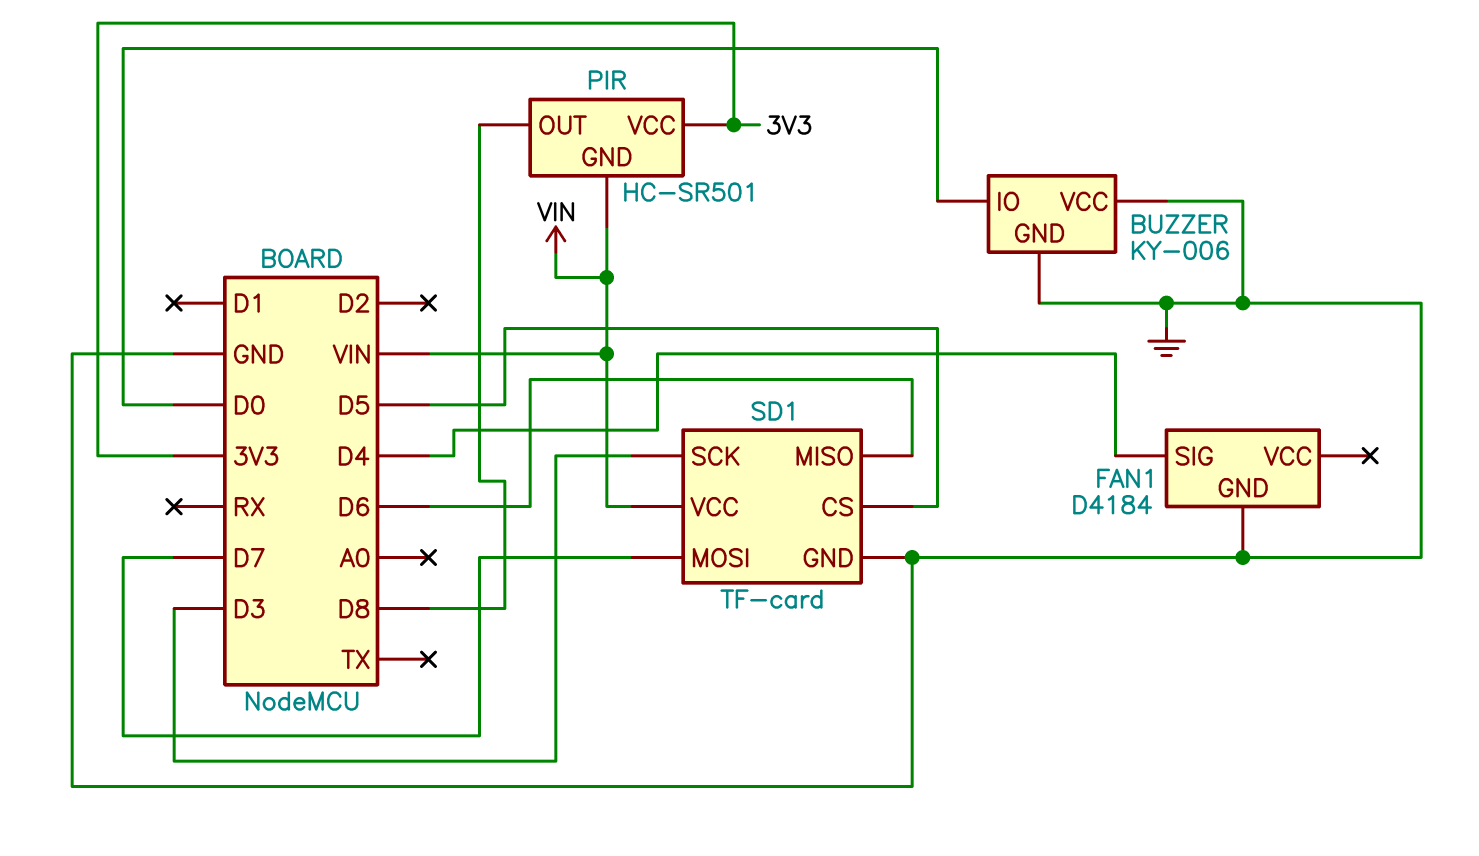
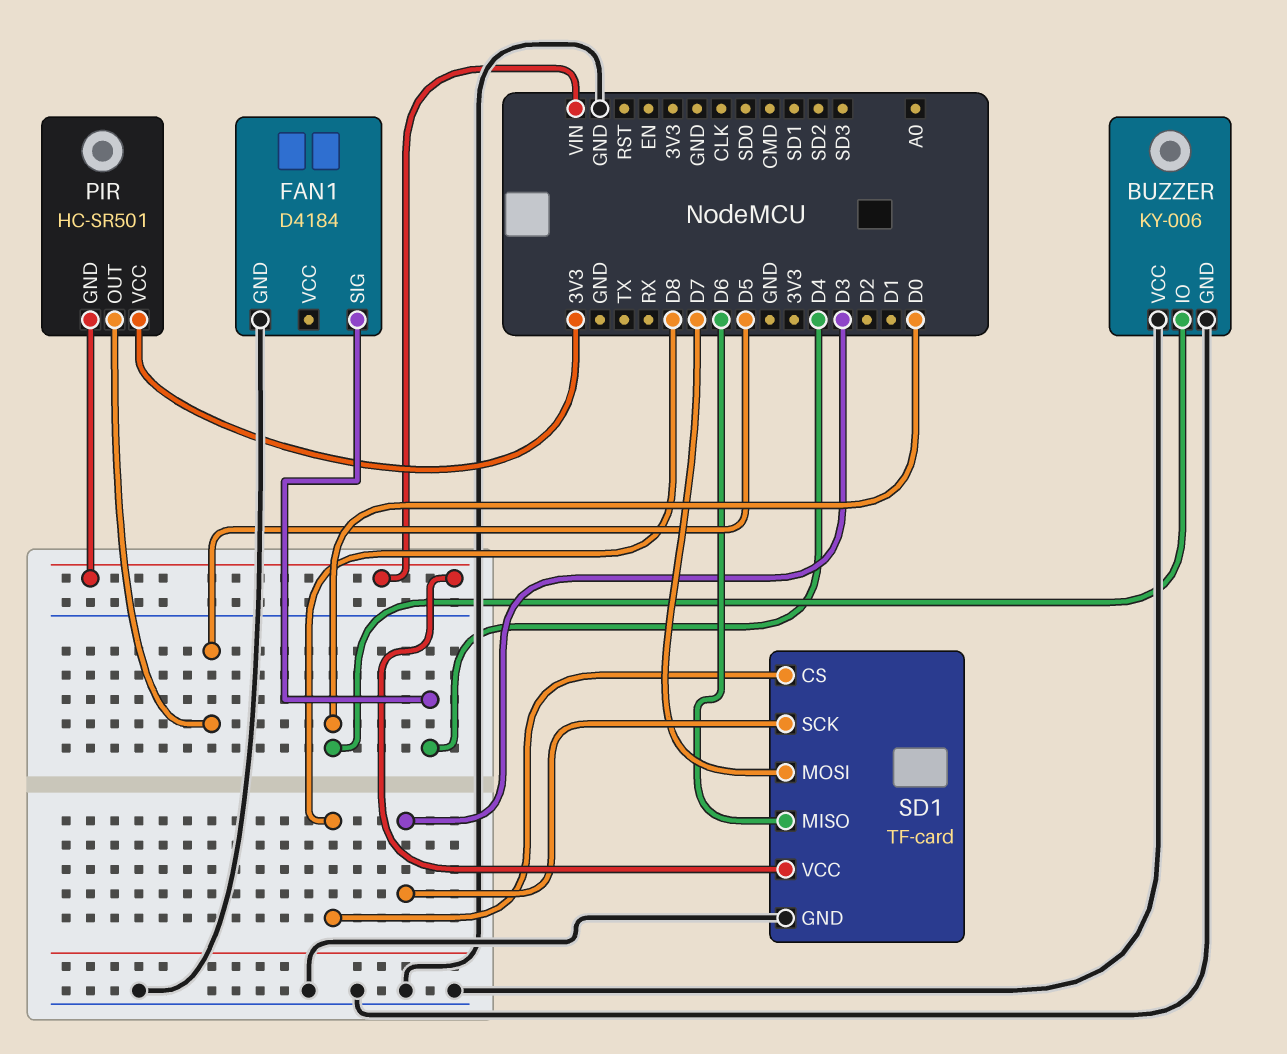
PIR pin OUT: D8 -> D5
SD1 pin CS: D5 -> D8

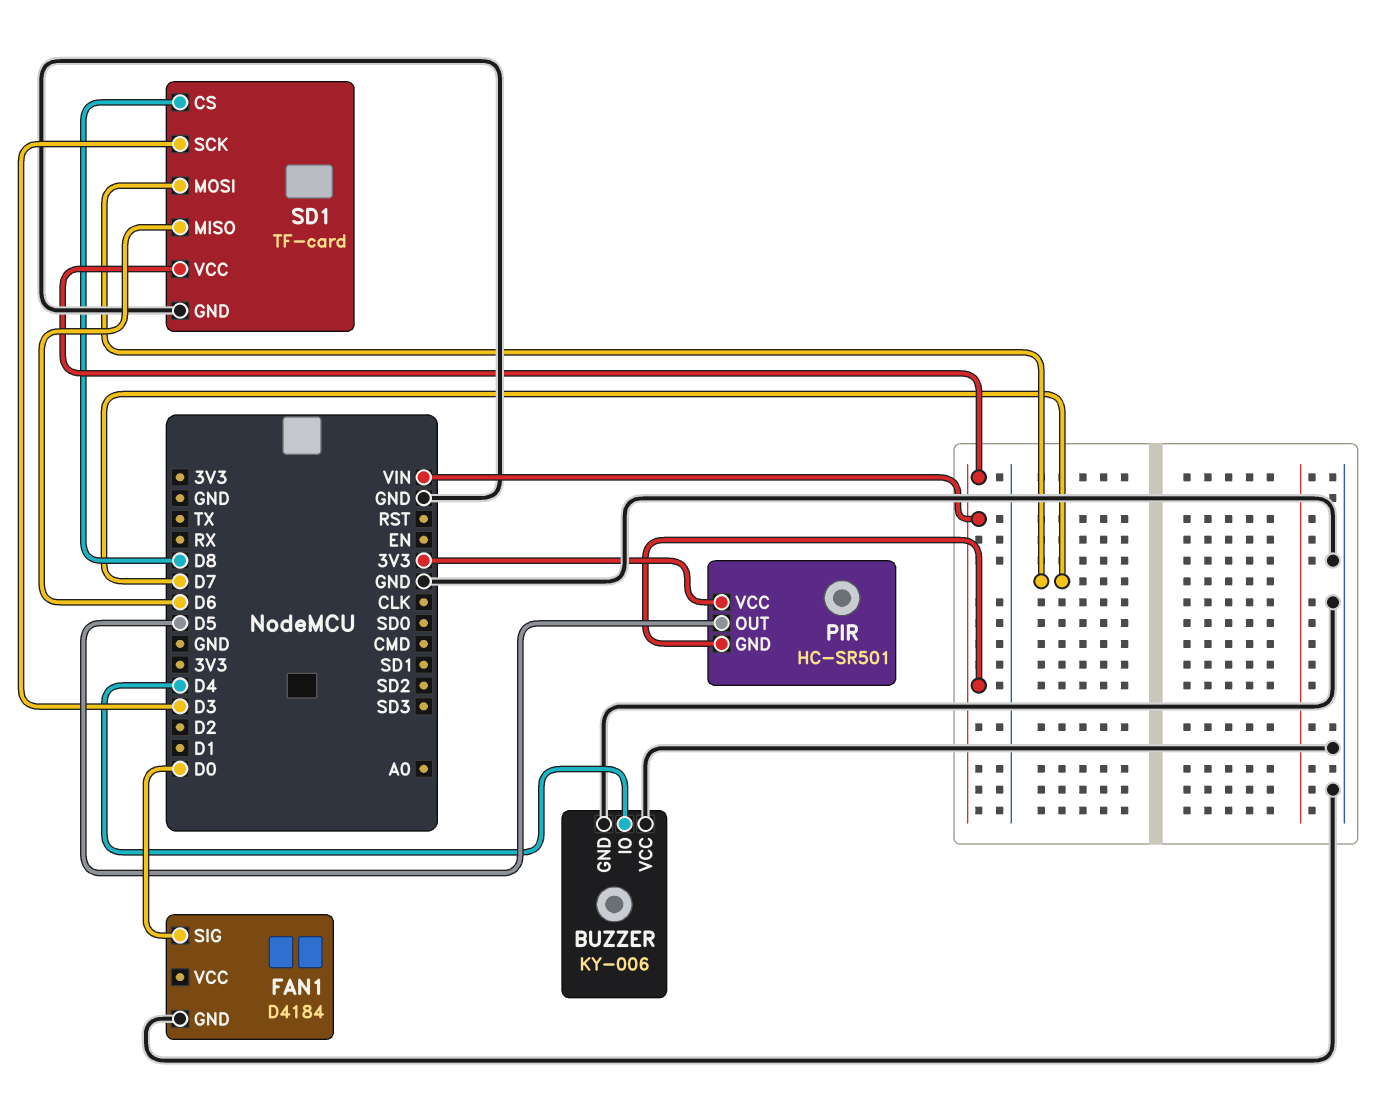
BUZZER pin IO: D0 -> D4
FAN1 pin SIG: D4 -> D0

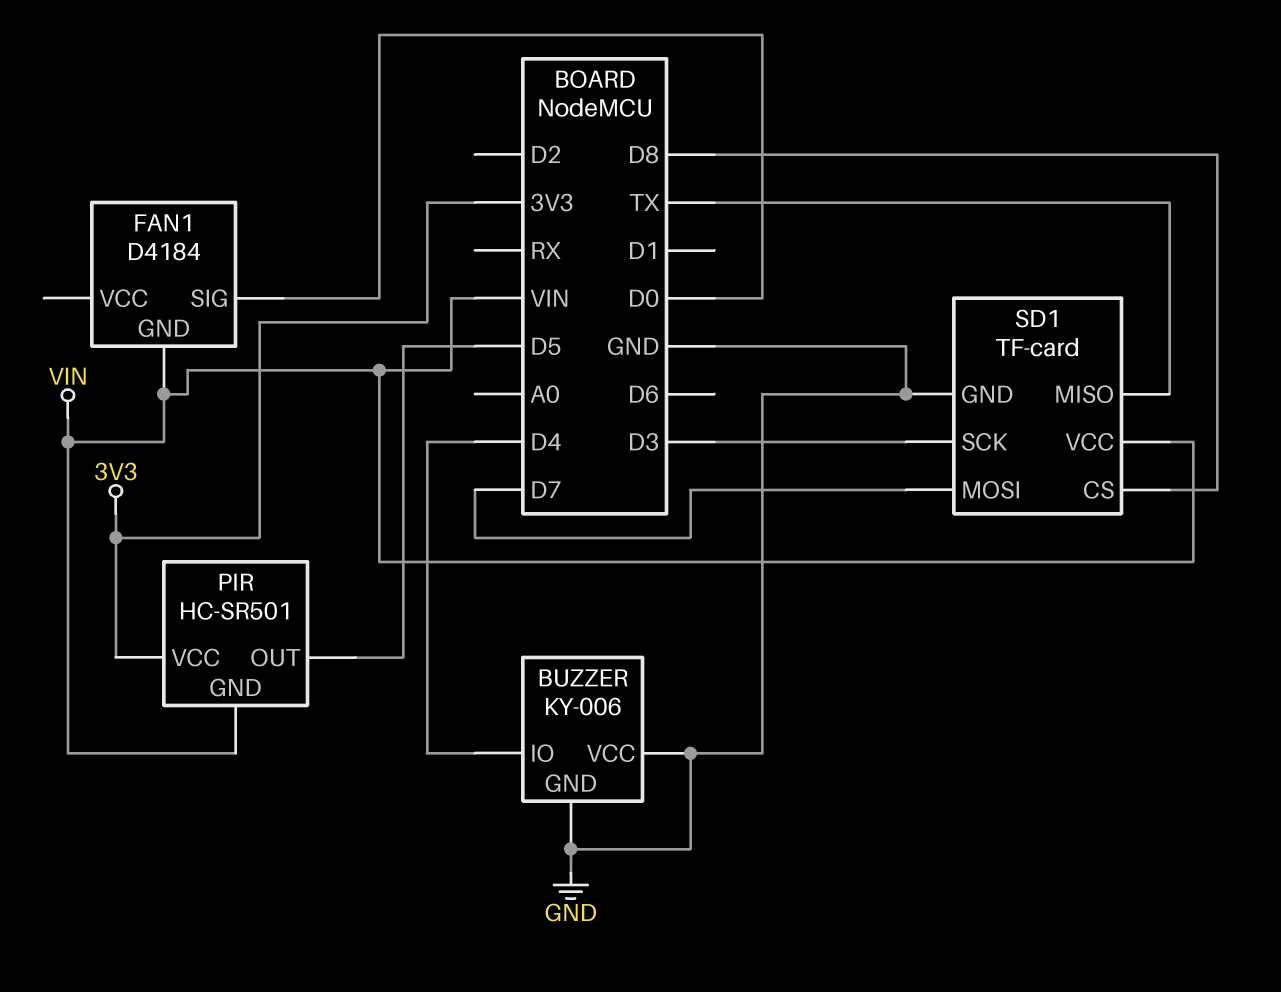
FAN1 pin GND: GND -> VIN
SD1 pin MISO: D6 -> TX

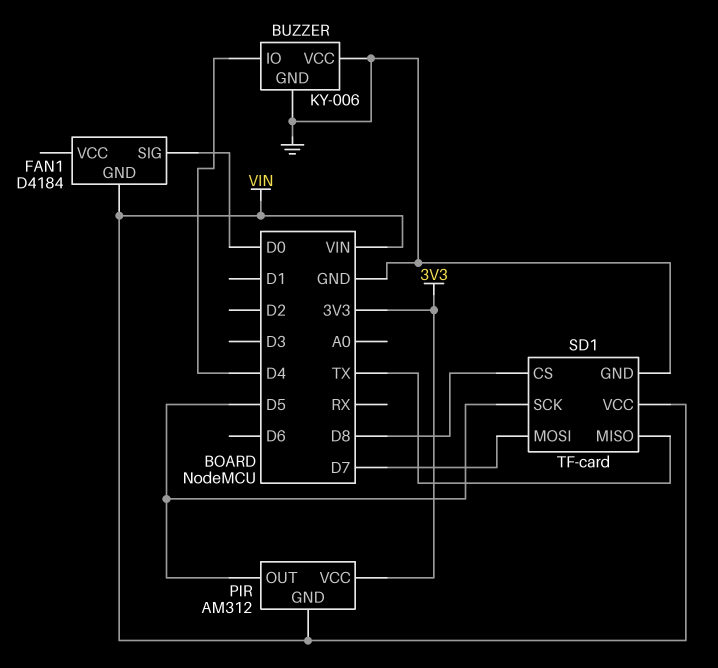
PIR: HC-SR501 -> AM312
SD1 pin SCK: D3 -> D5

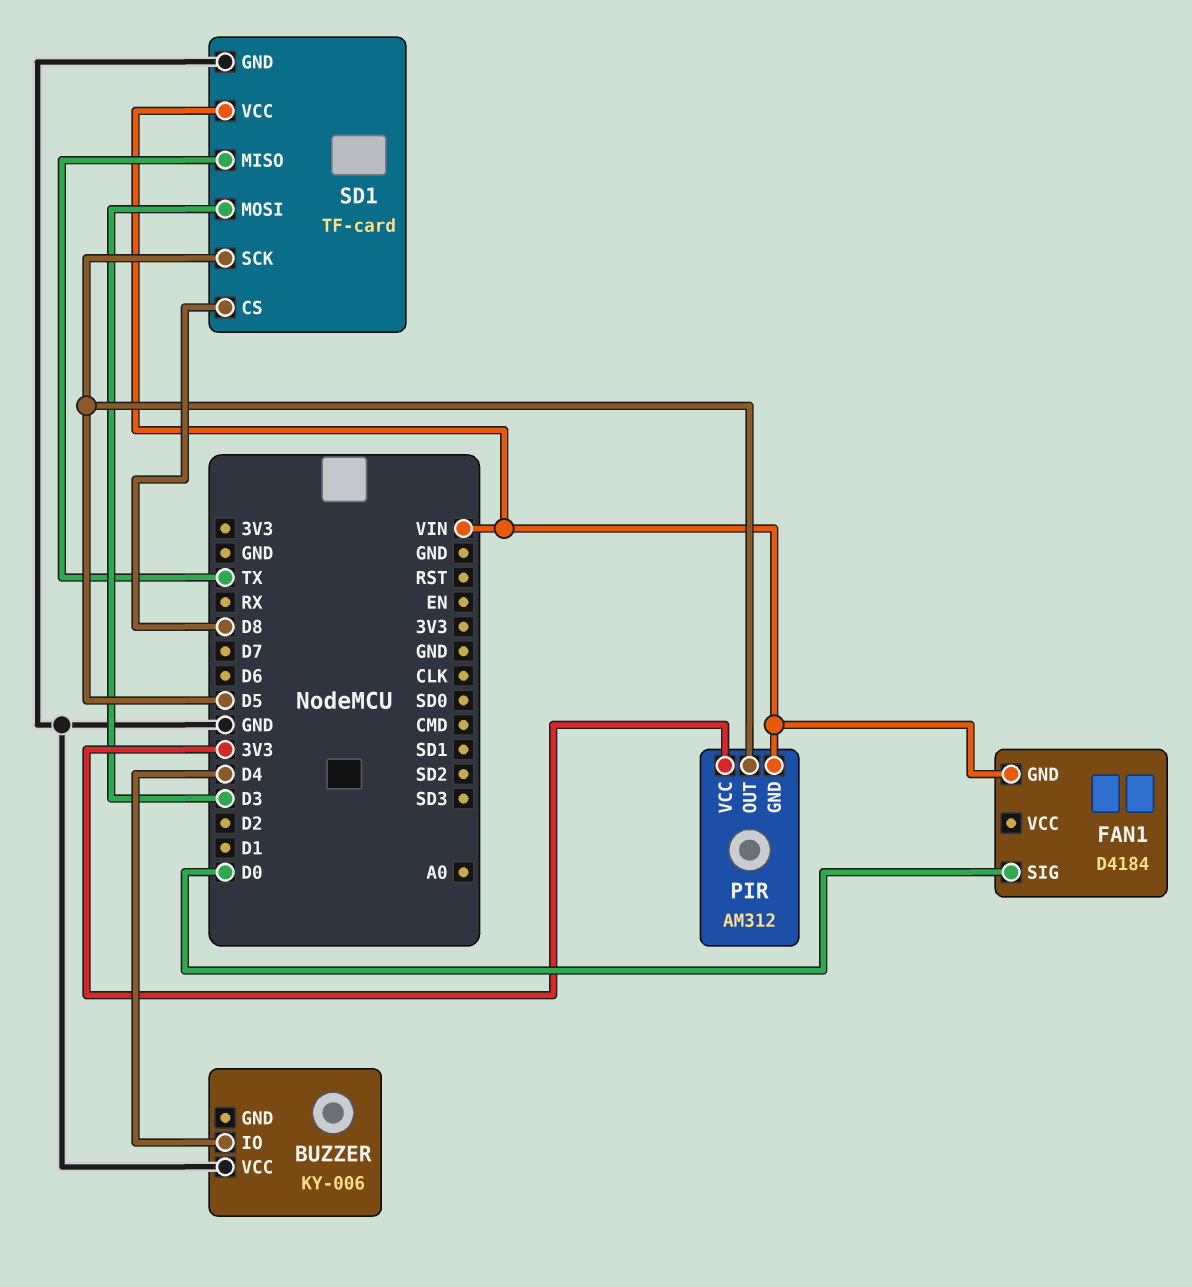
BUZZER pin GND: GND -> none
SD1 pin MOSI: D7 -> D3

